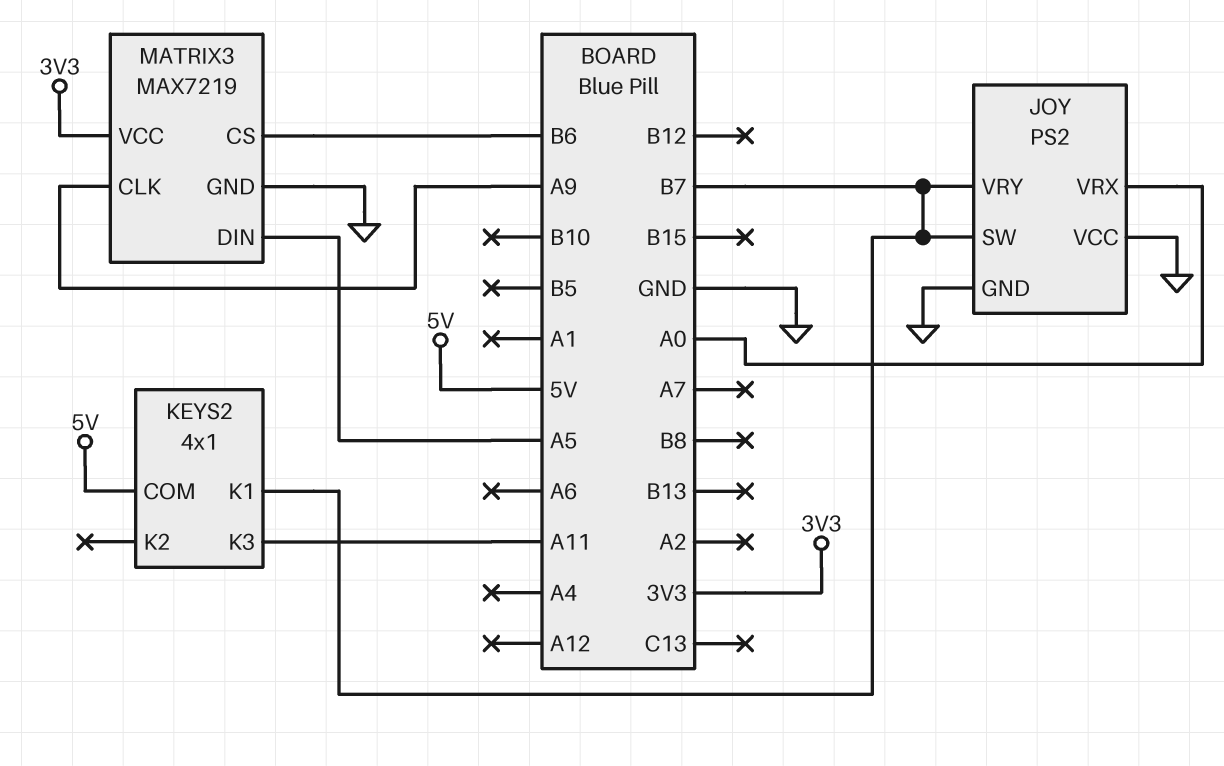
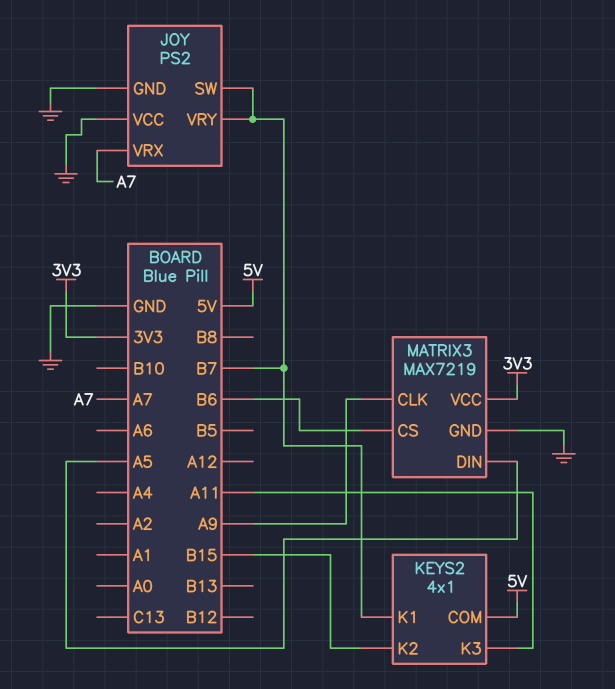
JOY pin VRX: A0 -> A7
KEYS2 pin K2: none -> B15

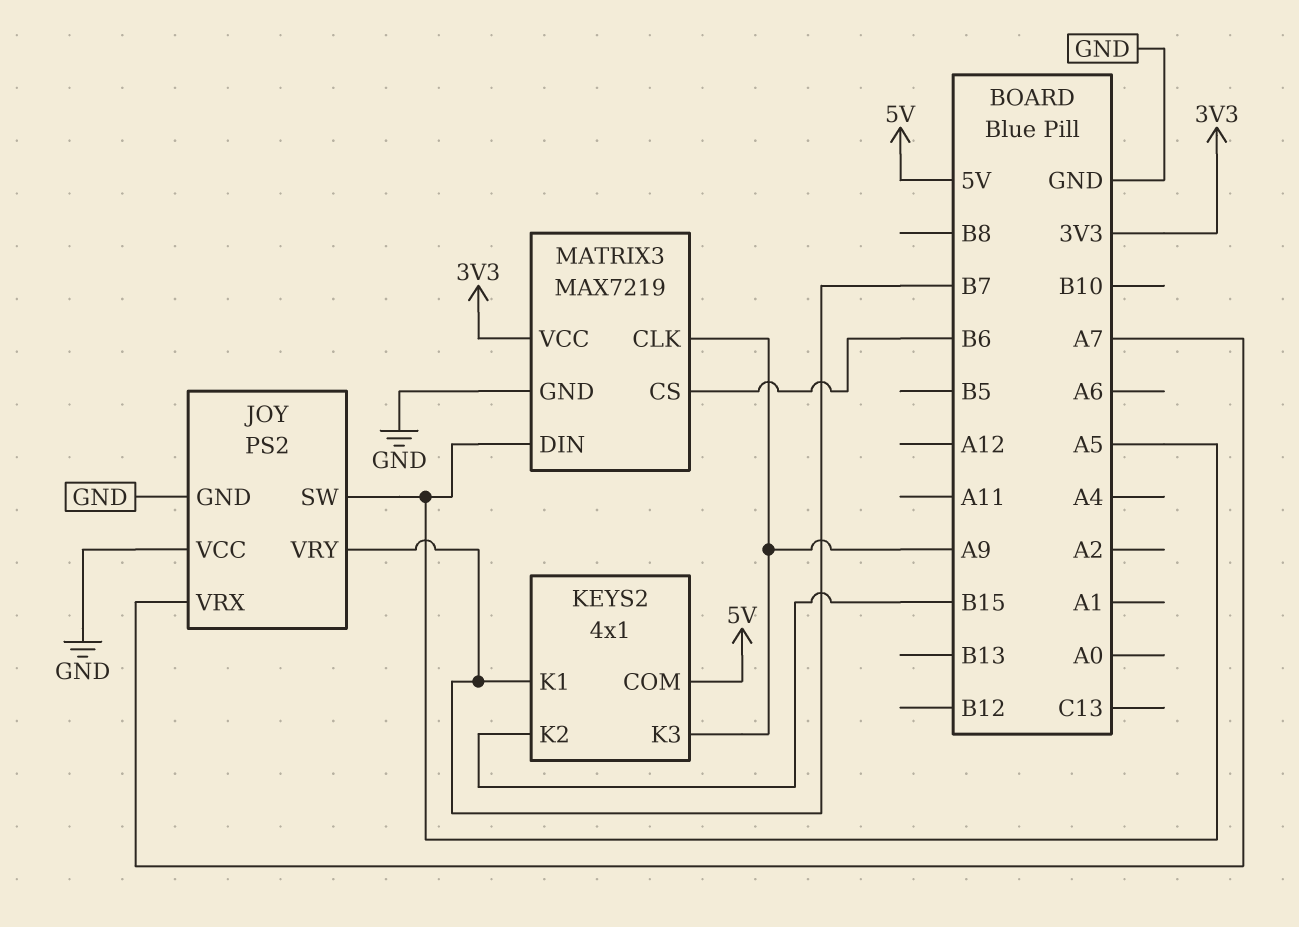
JOY pin SW: B7 -> A5
KEYS2 pin K3: A11 -> A9

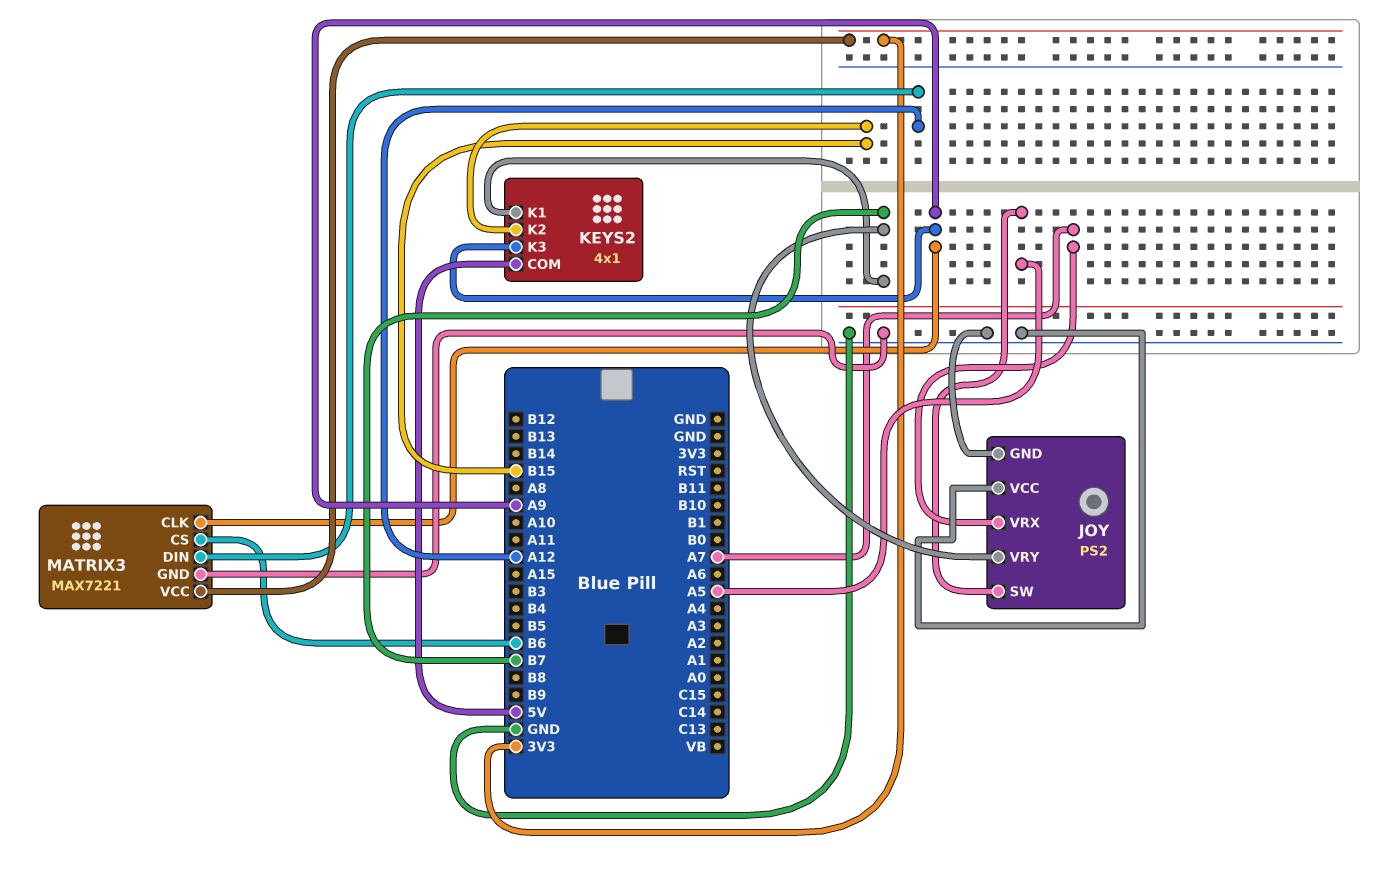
MATRIX3: MAX7219 -> MAX7221
MATRIX3 pin DIN: A5 -> A12

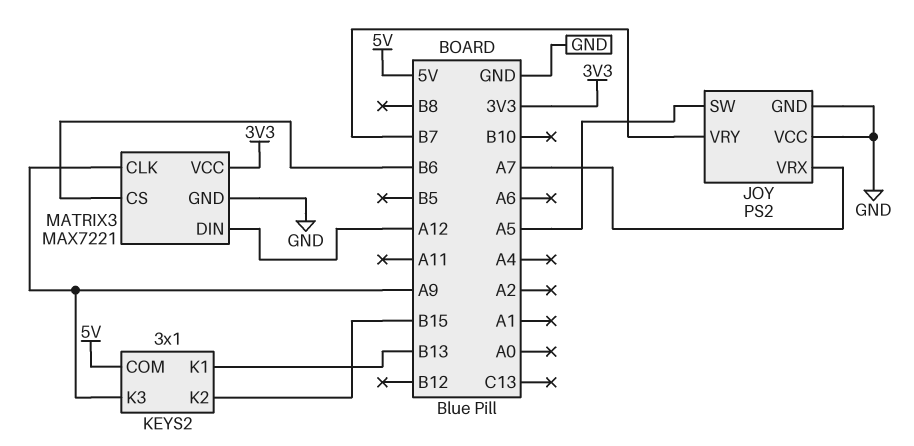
KEYS2: 4x1 -> 3x1
KEYS2 pin K1: B7 -> B13

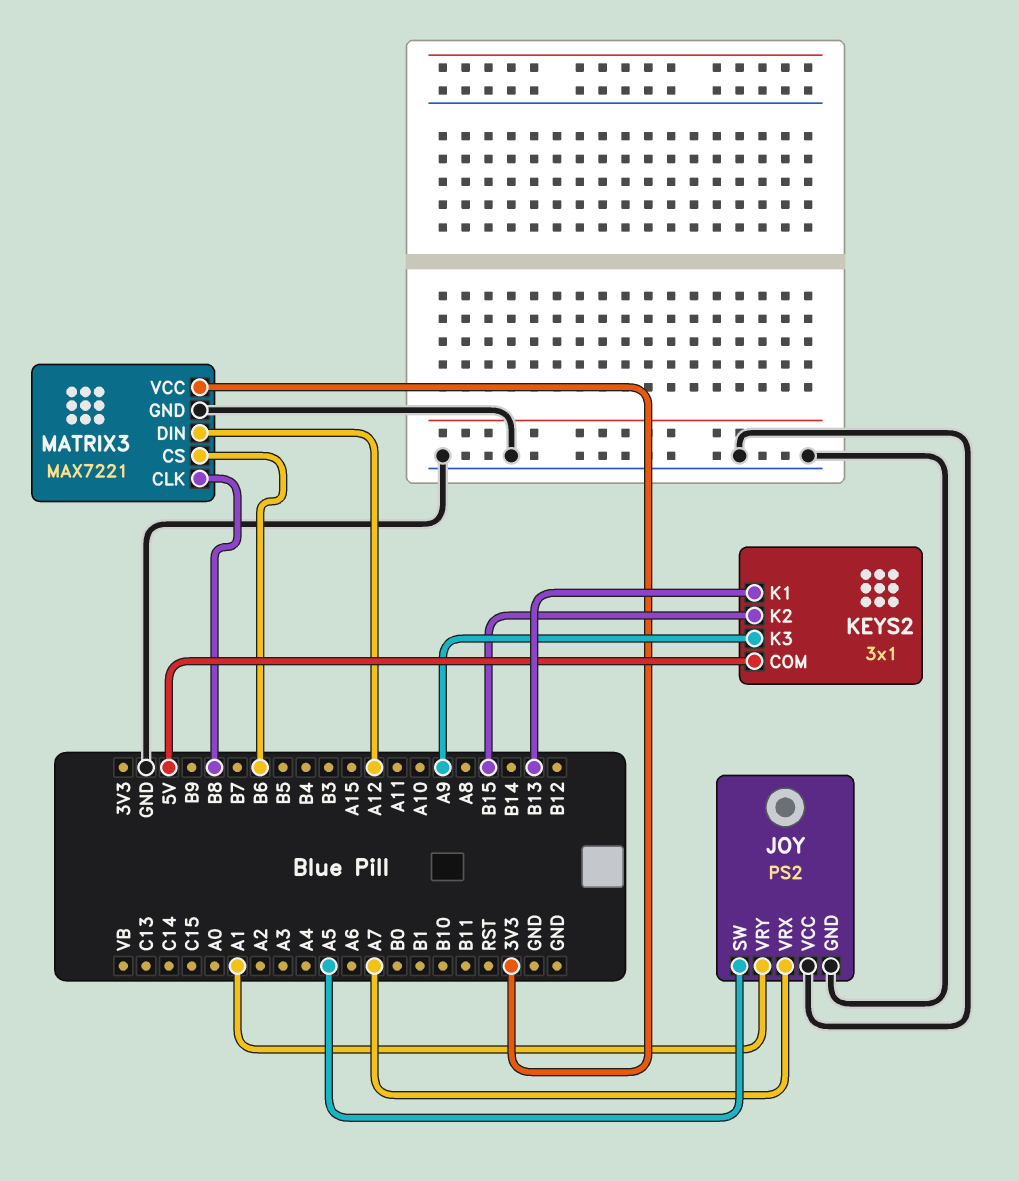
JOY pin VRY: B7 -> A1
MATRIX3 pin CLK: A9 -> B8

